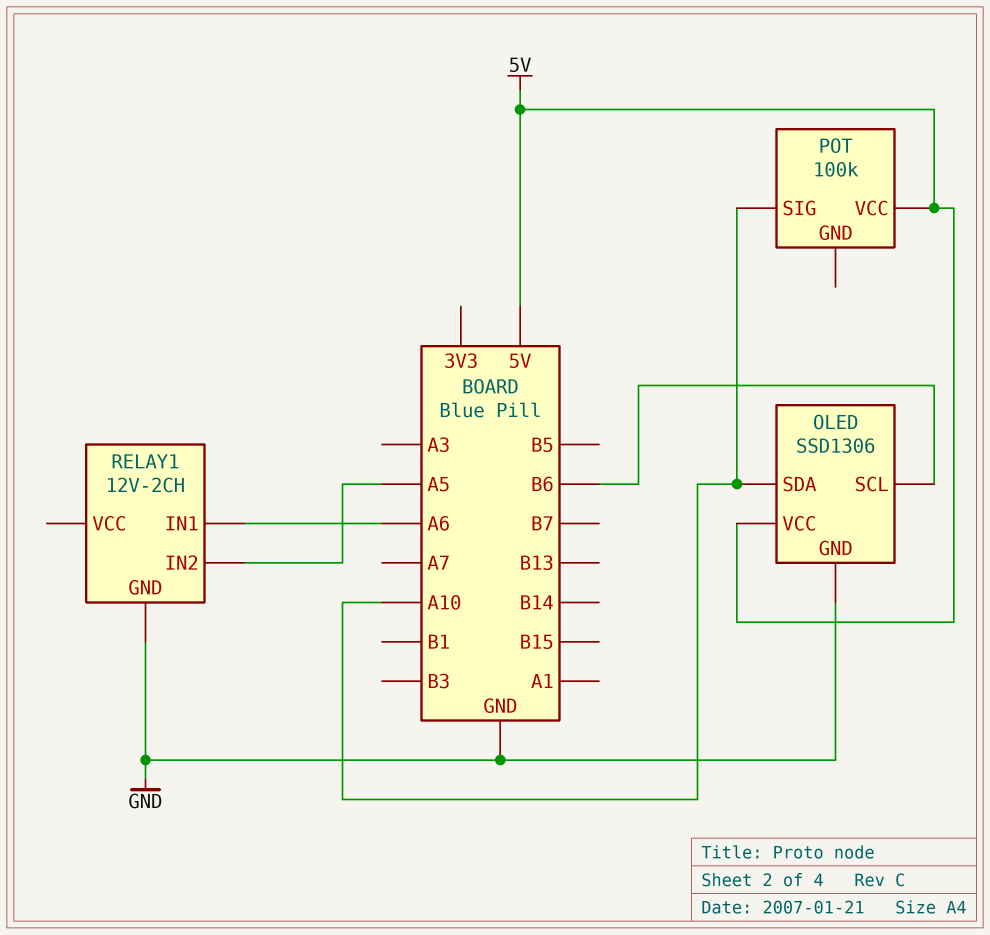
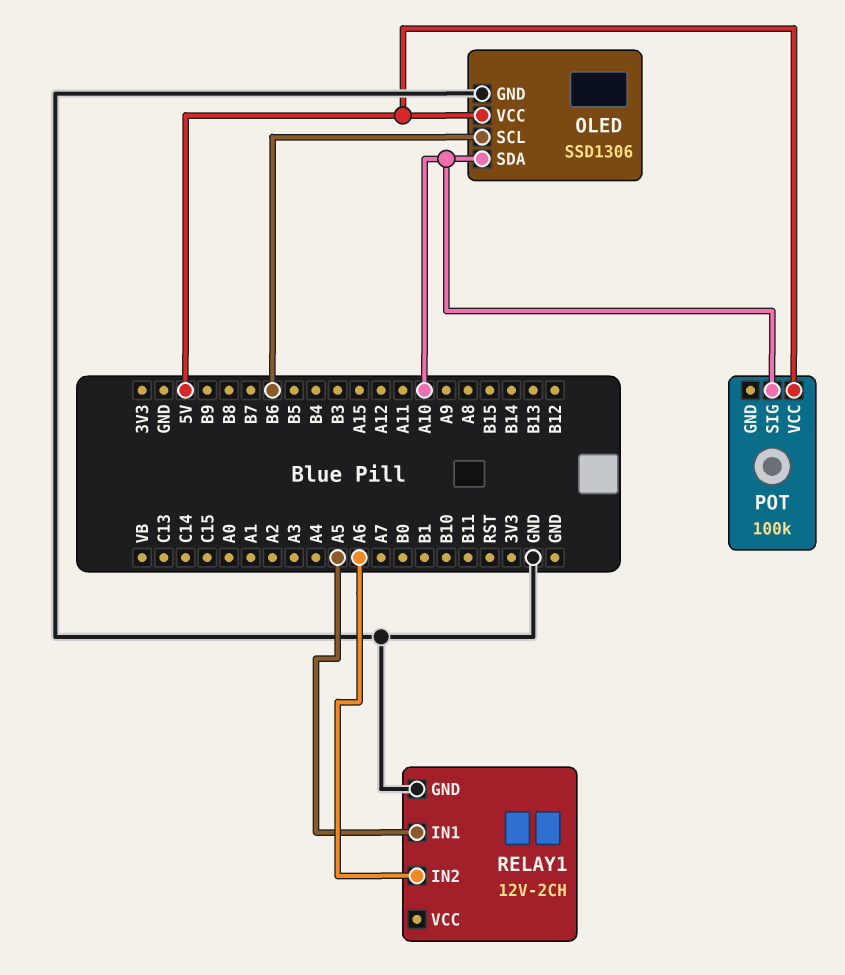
RELAY1 pin IN1: A6 -> A5
RELAY1 pin IN2: A5 -> A6

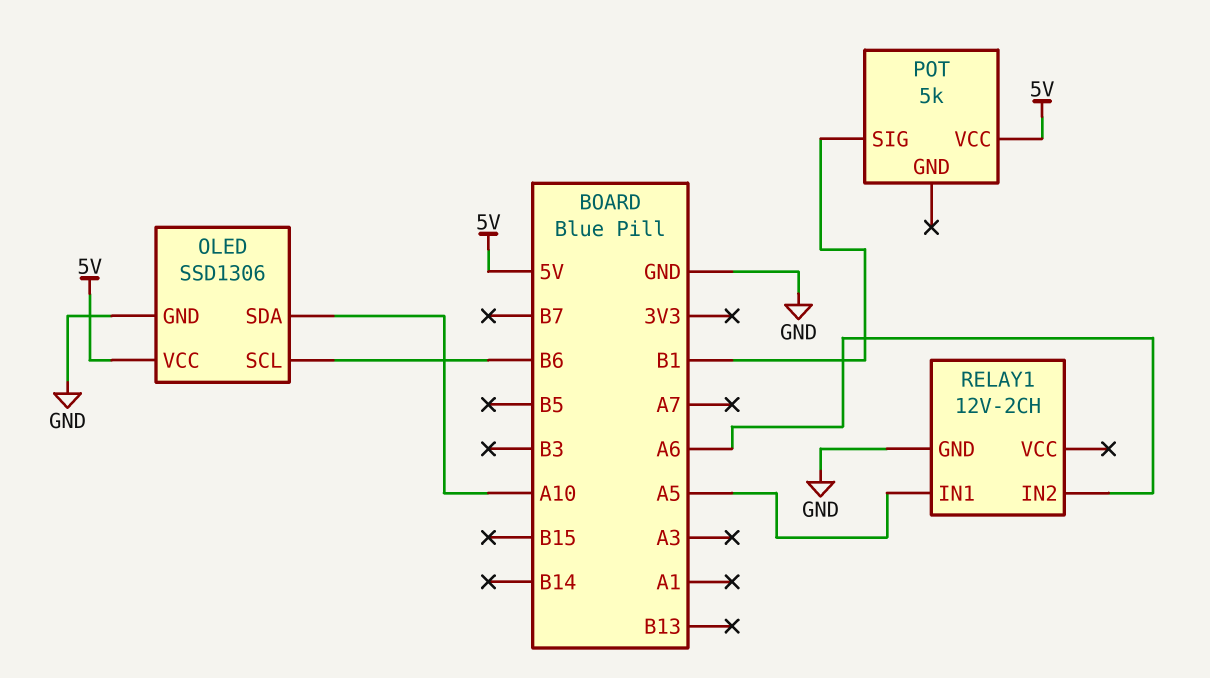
POT: 100k -> 5k
POT pin SIG: A10 -> B1

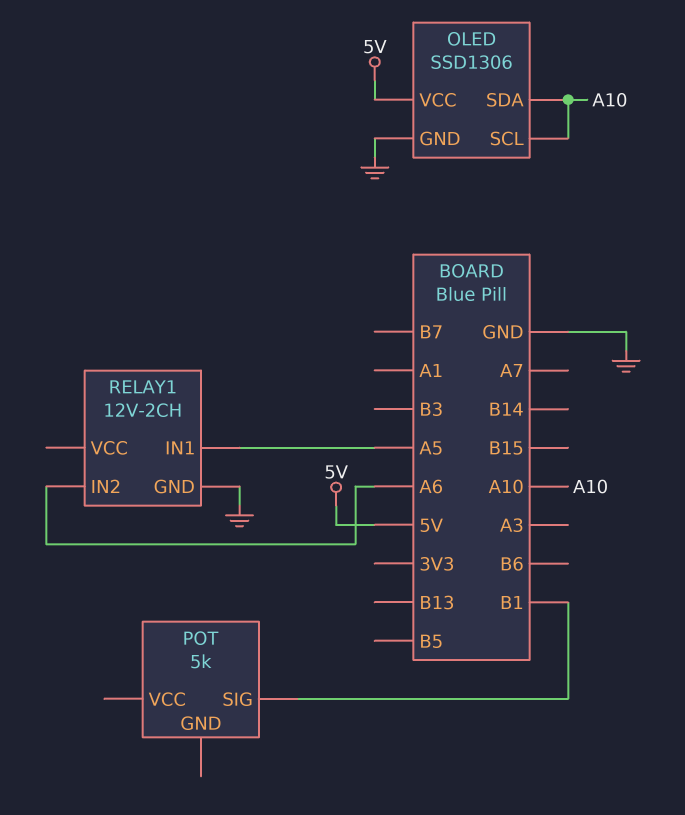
OLED pin SCL: B6 -> A10
POT pin VCC: 5V -> none

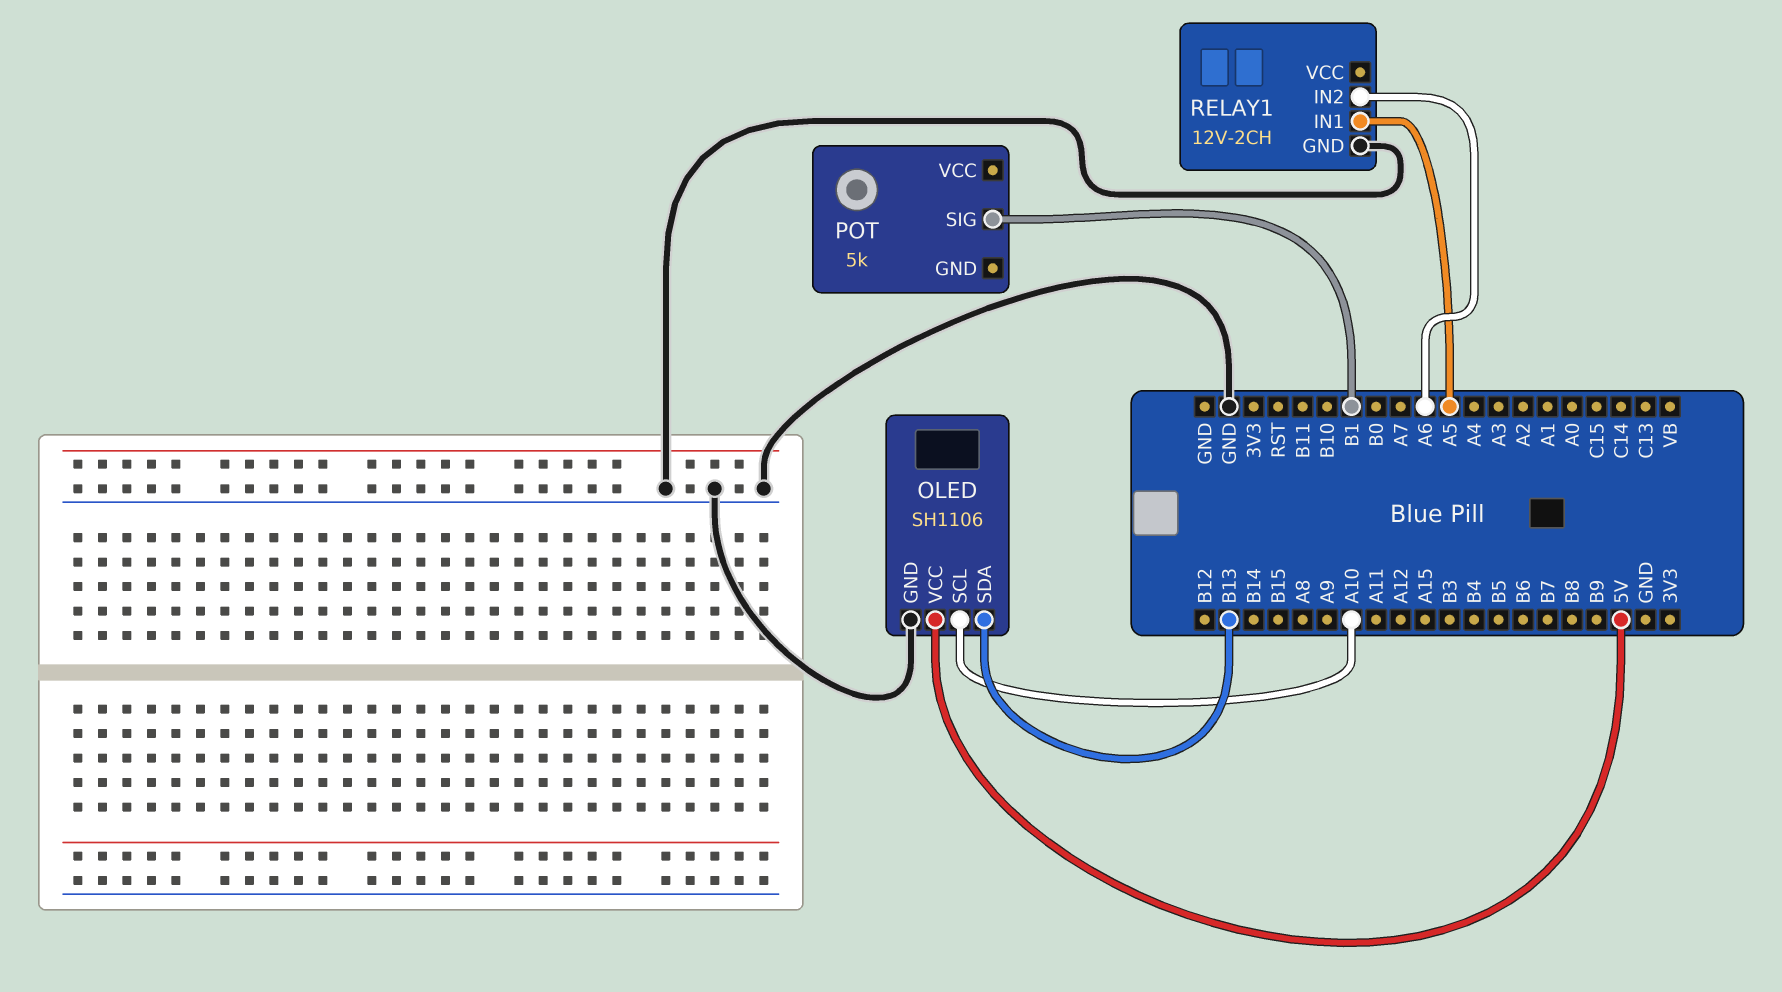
OLED: SSD1306 -> SH1106
OLED pin SDA: A10 -> B13

